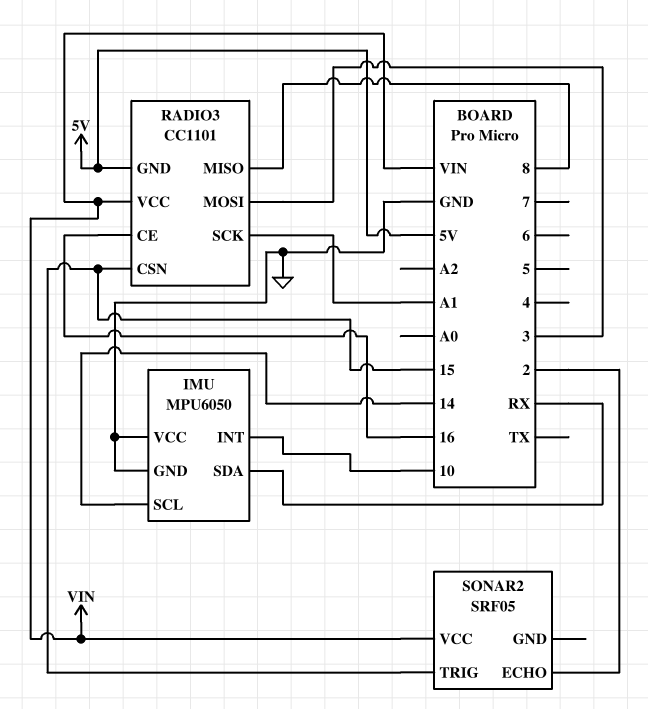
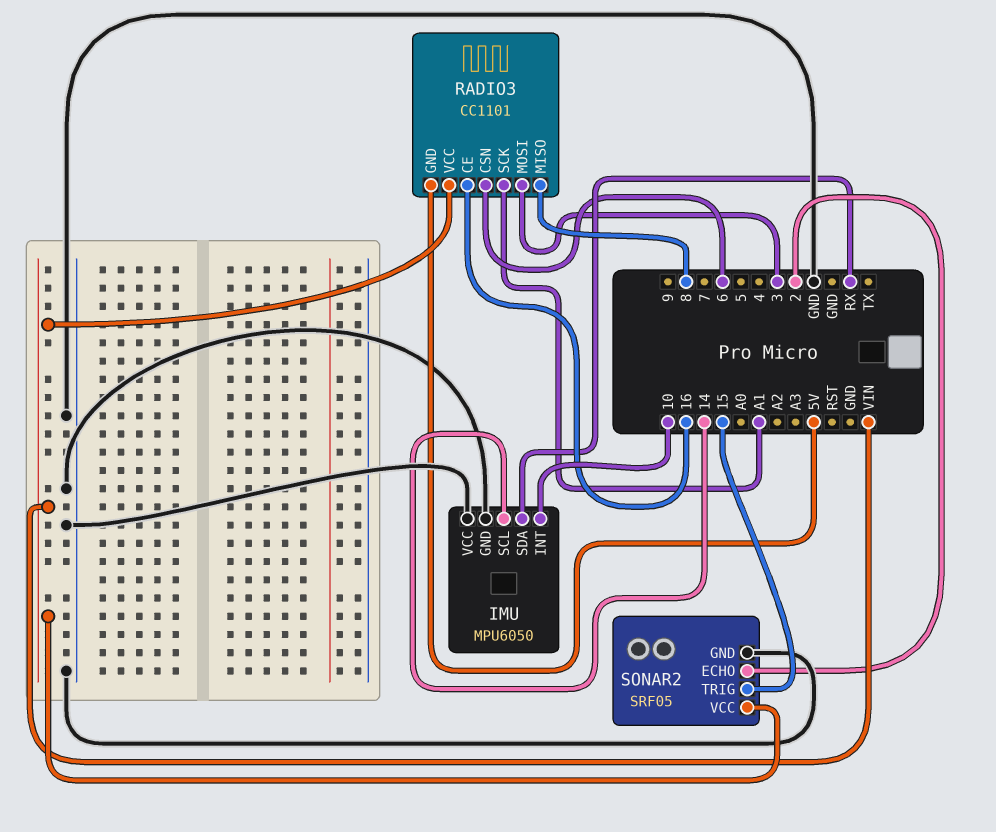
RADIO3 pin CSN: 15 -> 6
SONAR2 pin GND: none -> GND

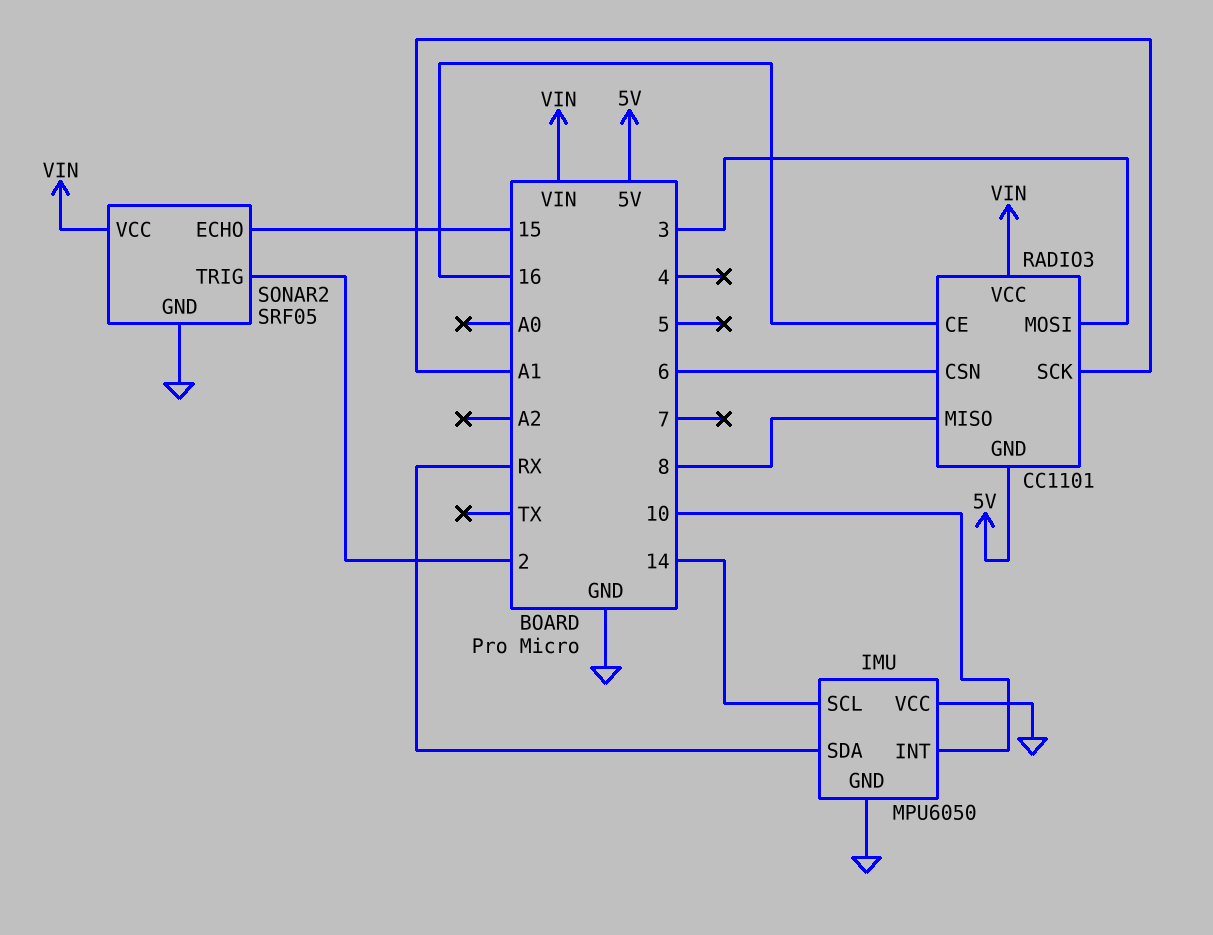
SONAR2 pin ECHO: 2 -> 15
SONAR2 pin TRIG: 15 -> 2

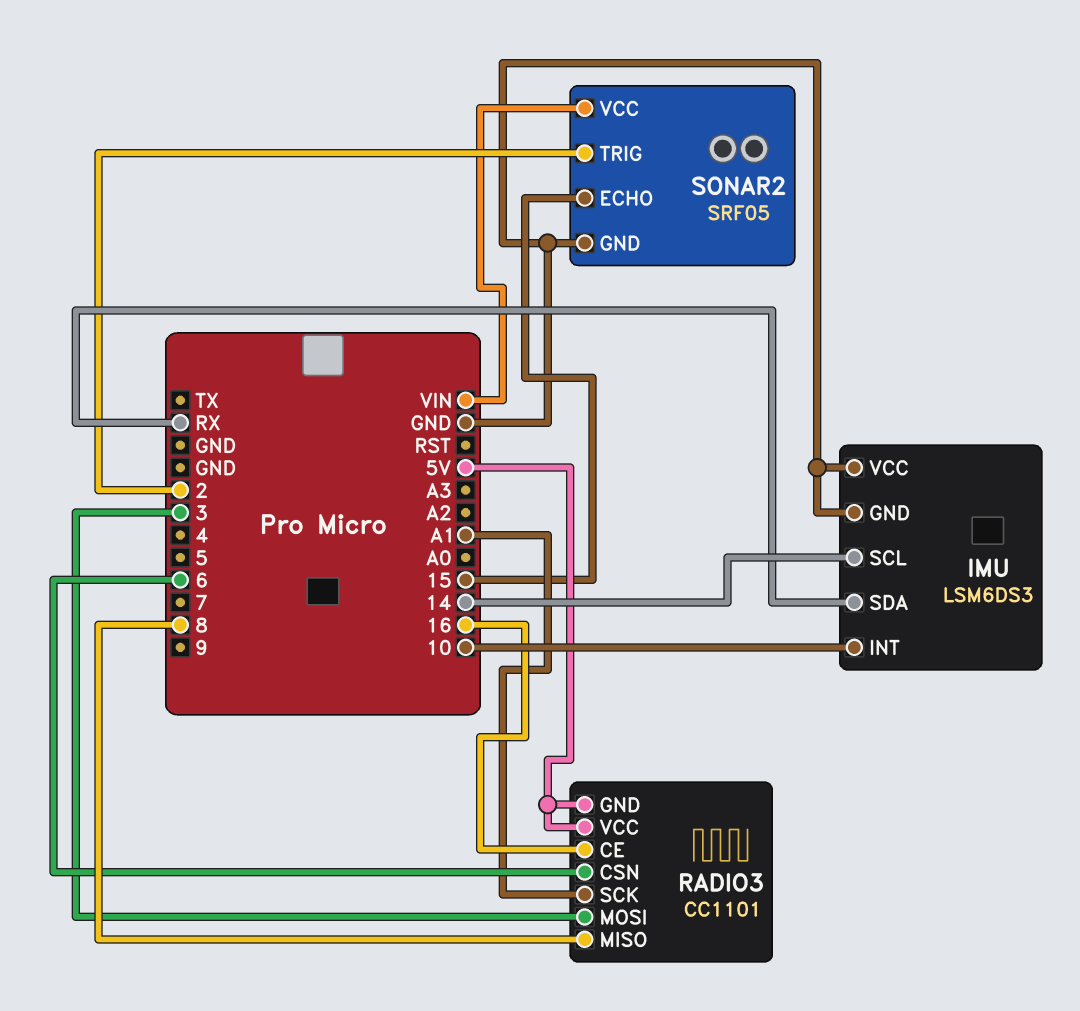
IMU: MPU6050 -> LSM6DS3
RADIO3 pin VCC: VIN -> 5V

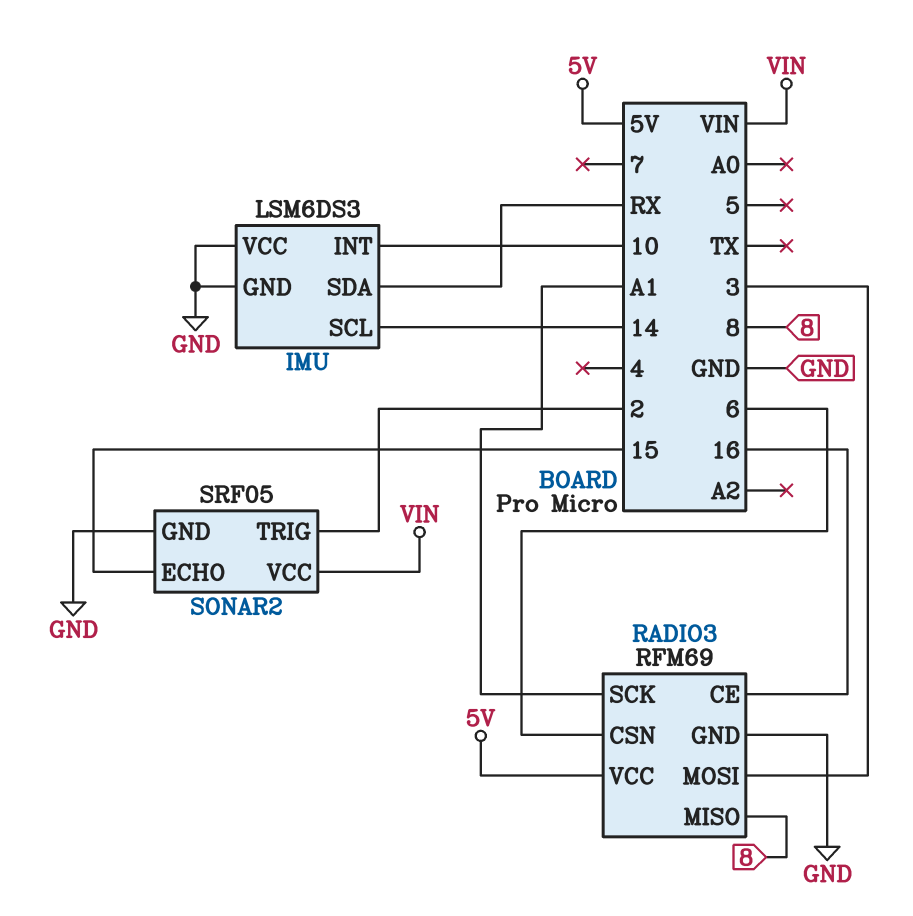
RADIO3: CC1101 -> RFM69
RADIO3 pin GND: 5V -> GND

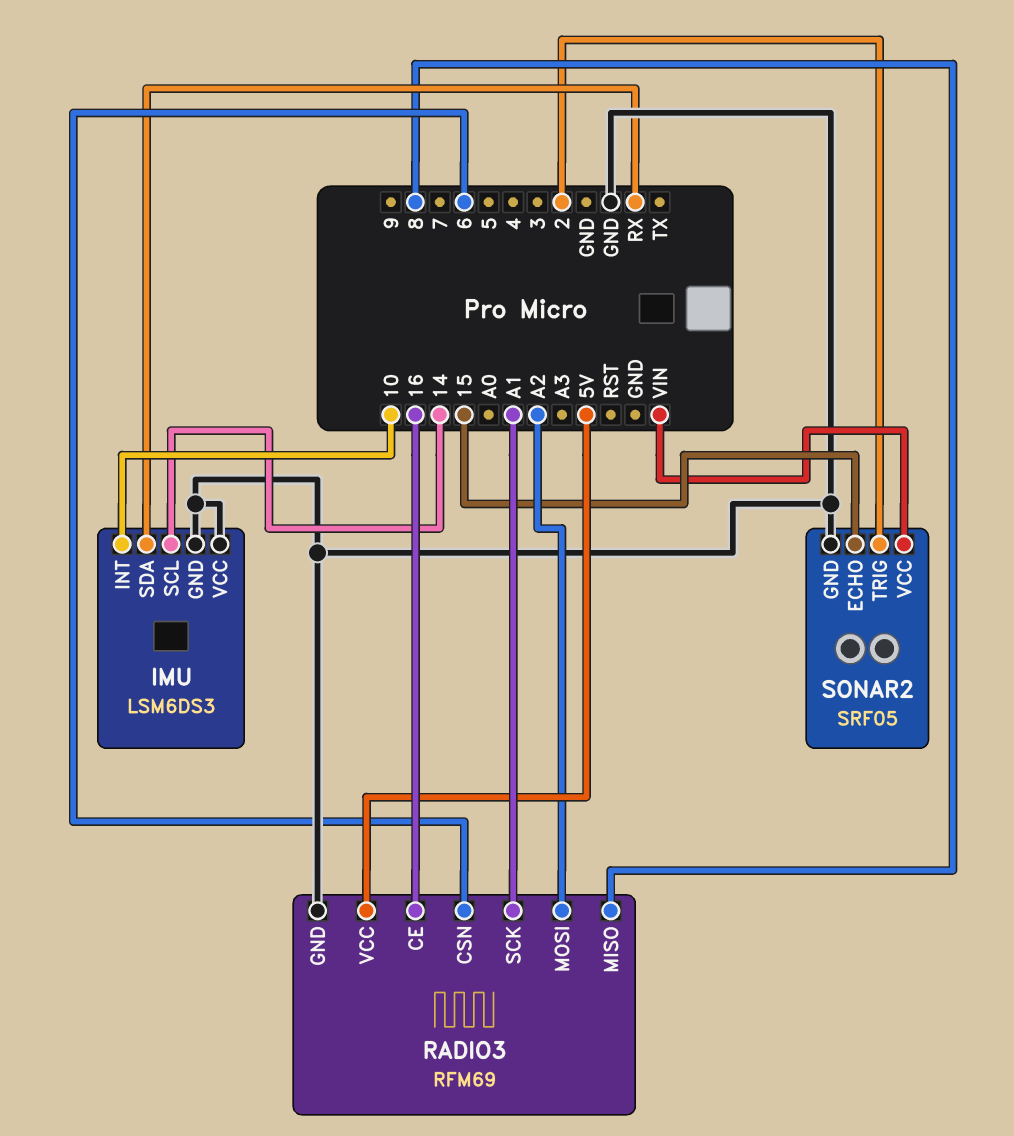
RADIO3 pin MOSI: 3 -> A2

